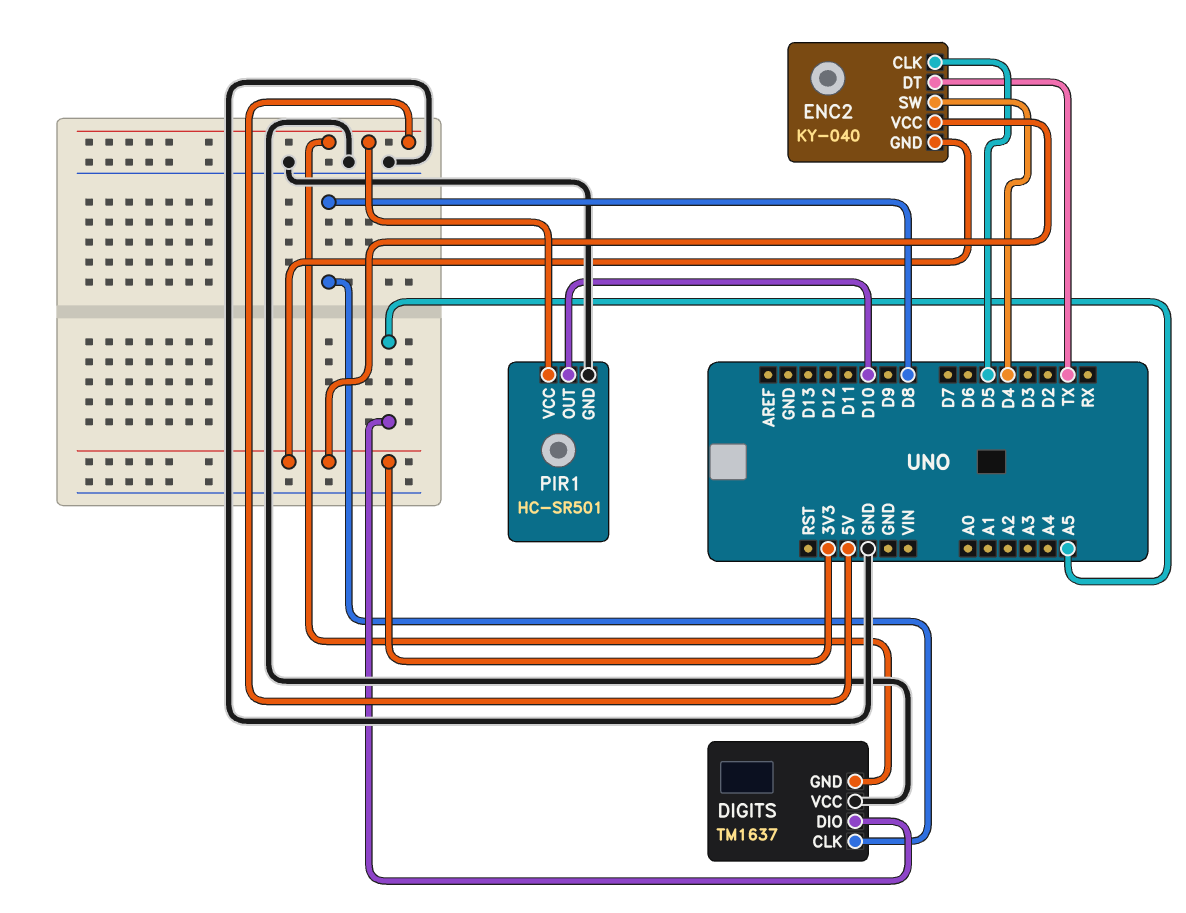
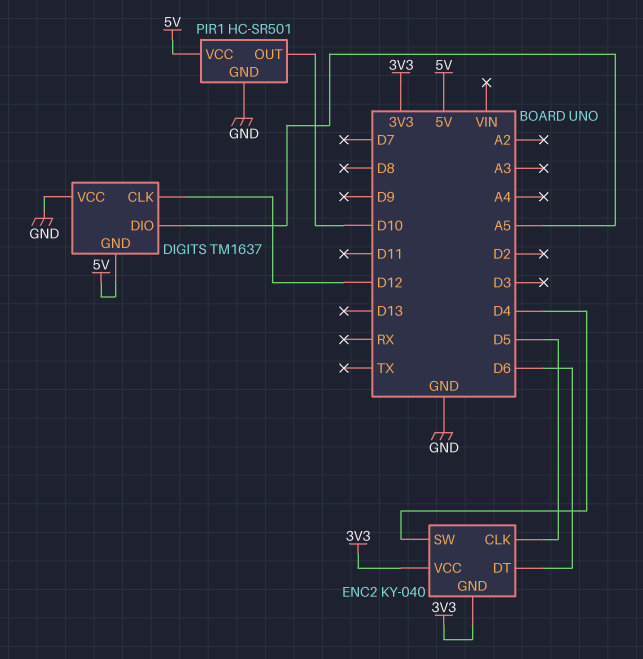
DIGITS pin CLK: D8 -> D12
ENC2 pin DT: TX -> D6

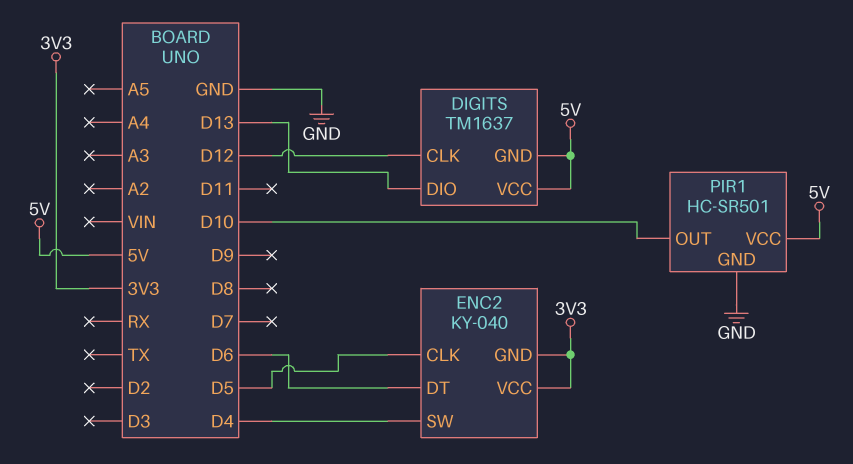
DIGITS pin DIO: A5 -> D13
DIGITS pin VCC: GND -> 5V

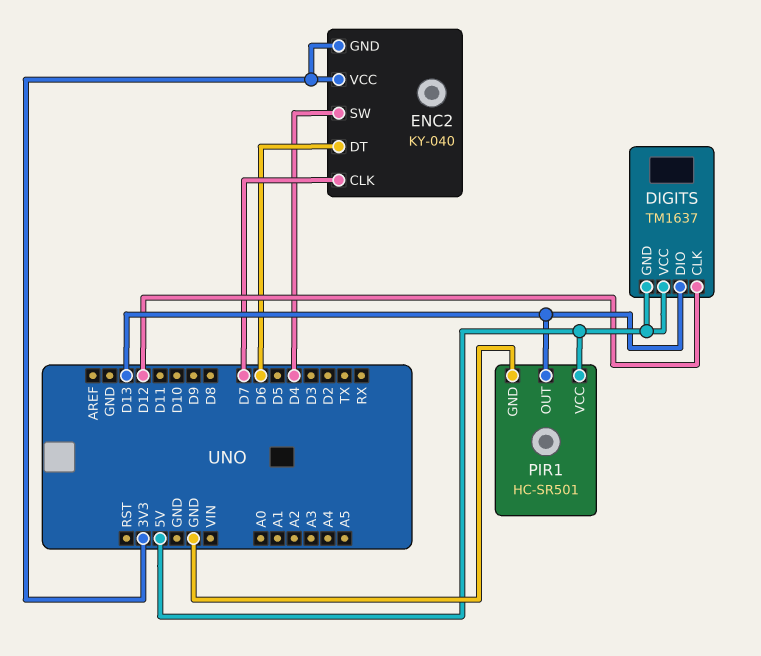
ENC2 pin CLK: D5 -> D7
PIR1 pin OUT: D10 -> D13

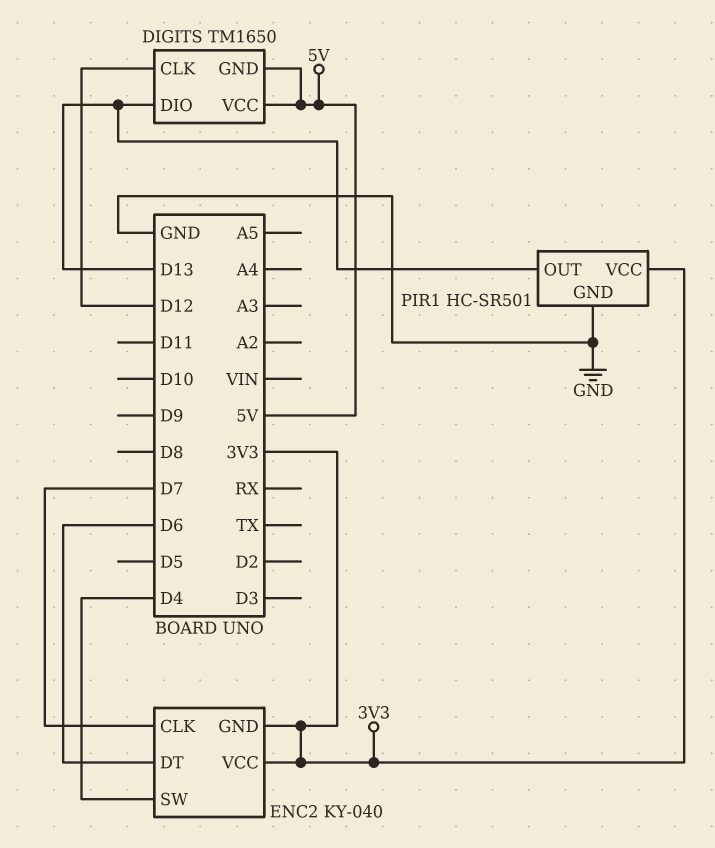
DIGITS: TM1637 -> TM1650
PIR1 pin VCC: 5V -> 3V3

